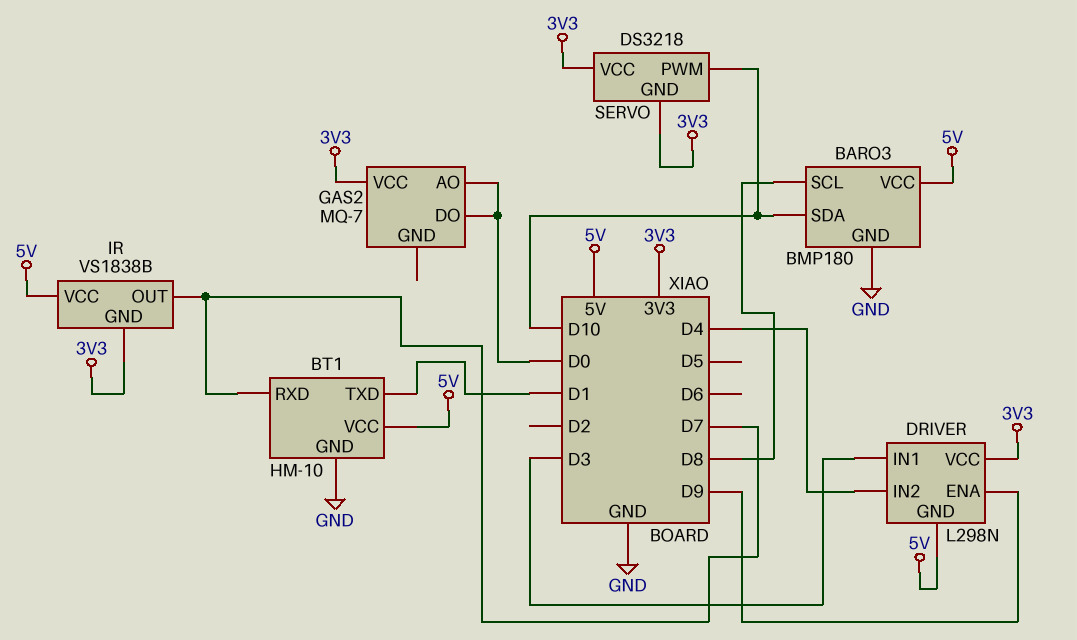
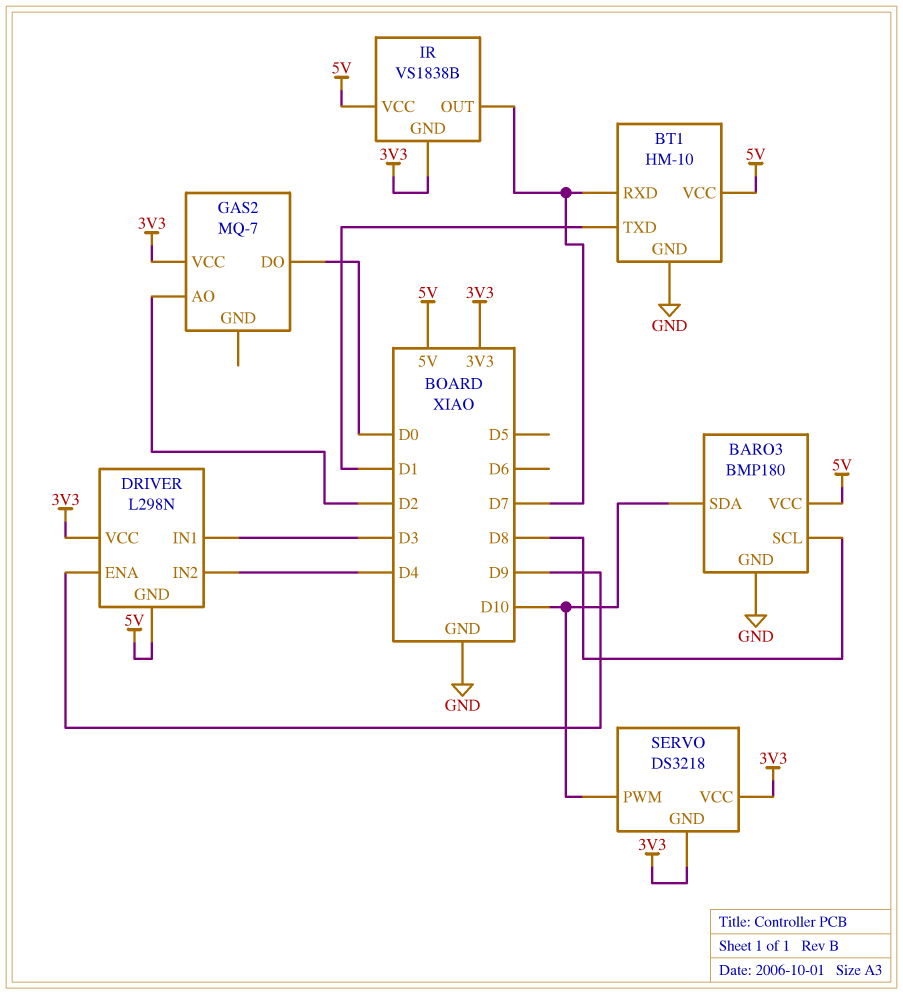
GAS2 pin AO: D0 -> D2

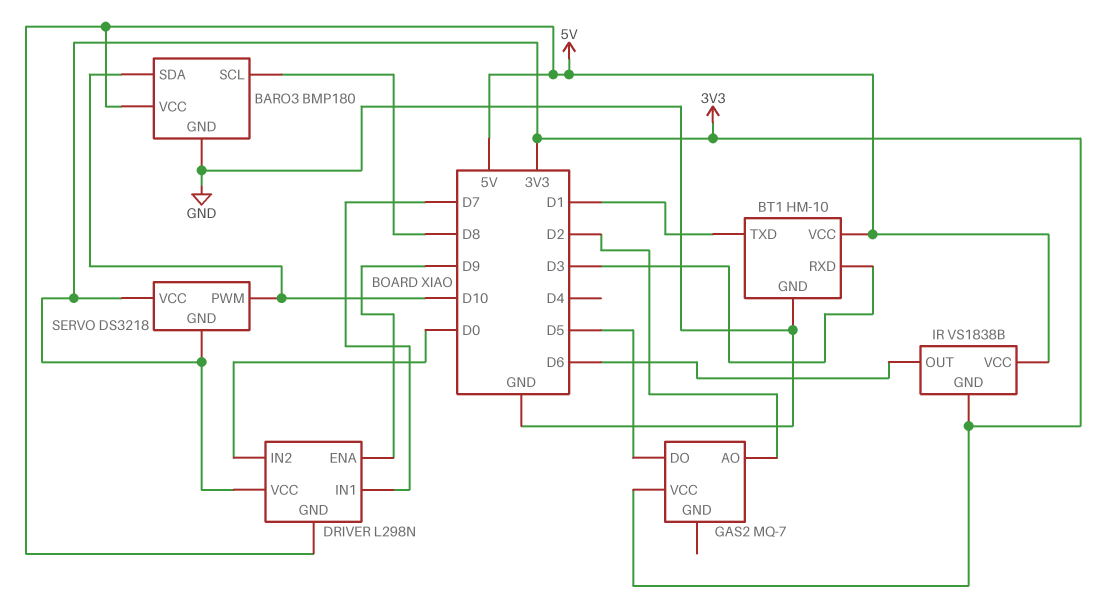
BT1 pin RXD: D7 -> D3
DRIVER pin IN1: D3 -> D7
DRIVER pin IN2: D4 -> D0
GAS2 pin DO: D0 -> D5
IR pin OUT: D7 -> D6

